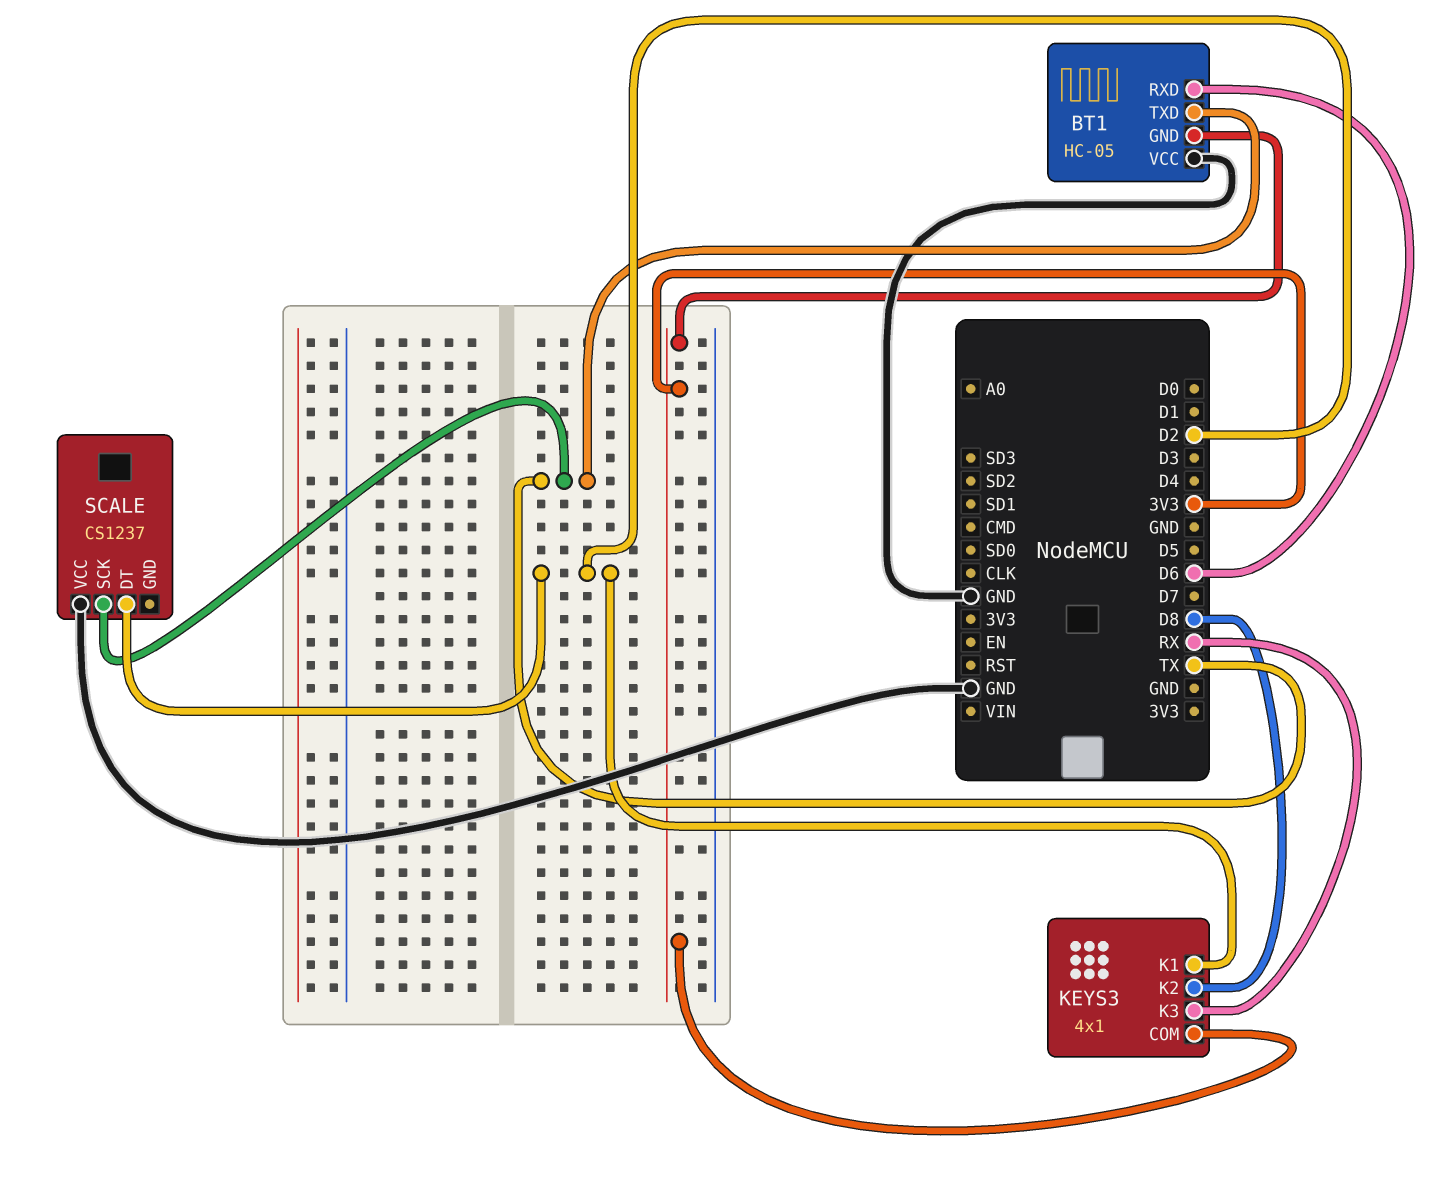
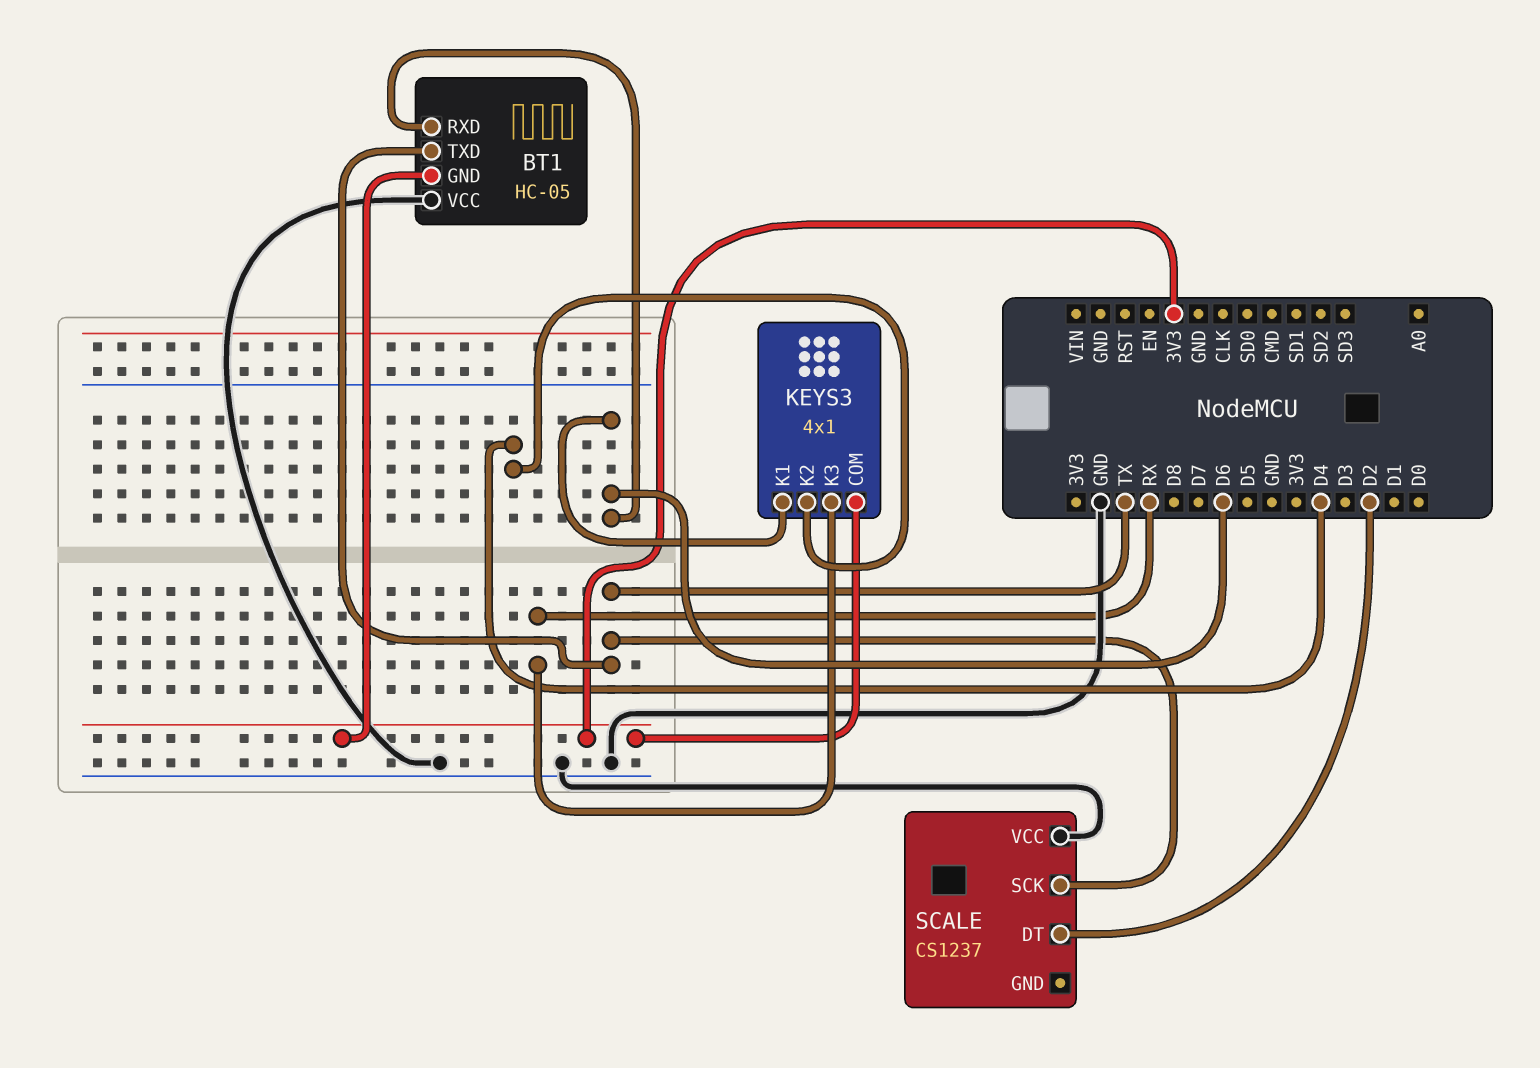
KEYS3 pin K1: D2 -> D6
KEYS3 pin K2: D8 -> D4

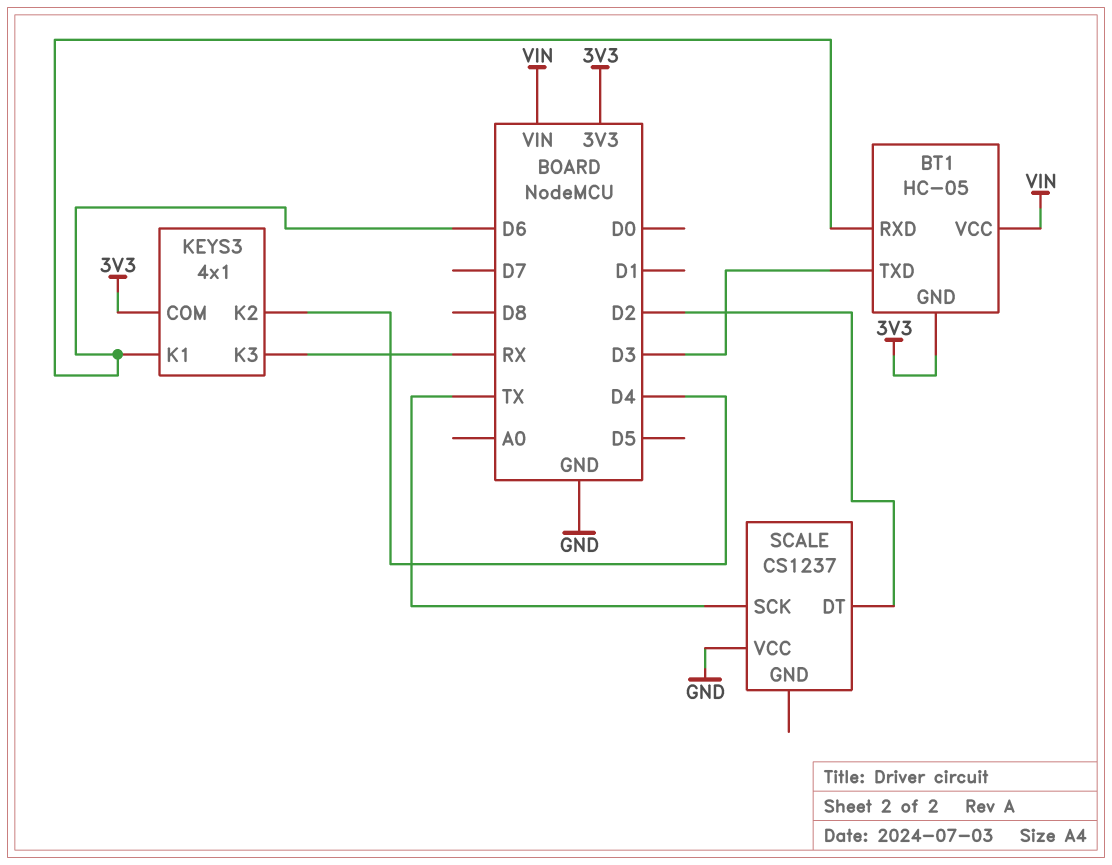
BT1 pin TXD: TX -> D3
BT1 pin VCC: GND -> VIN

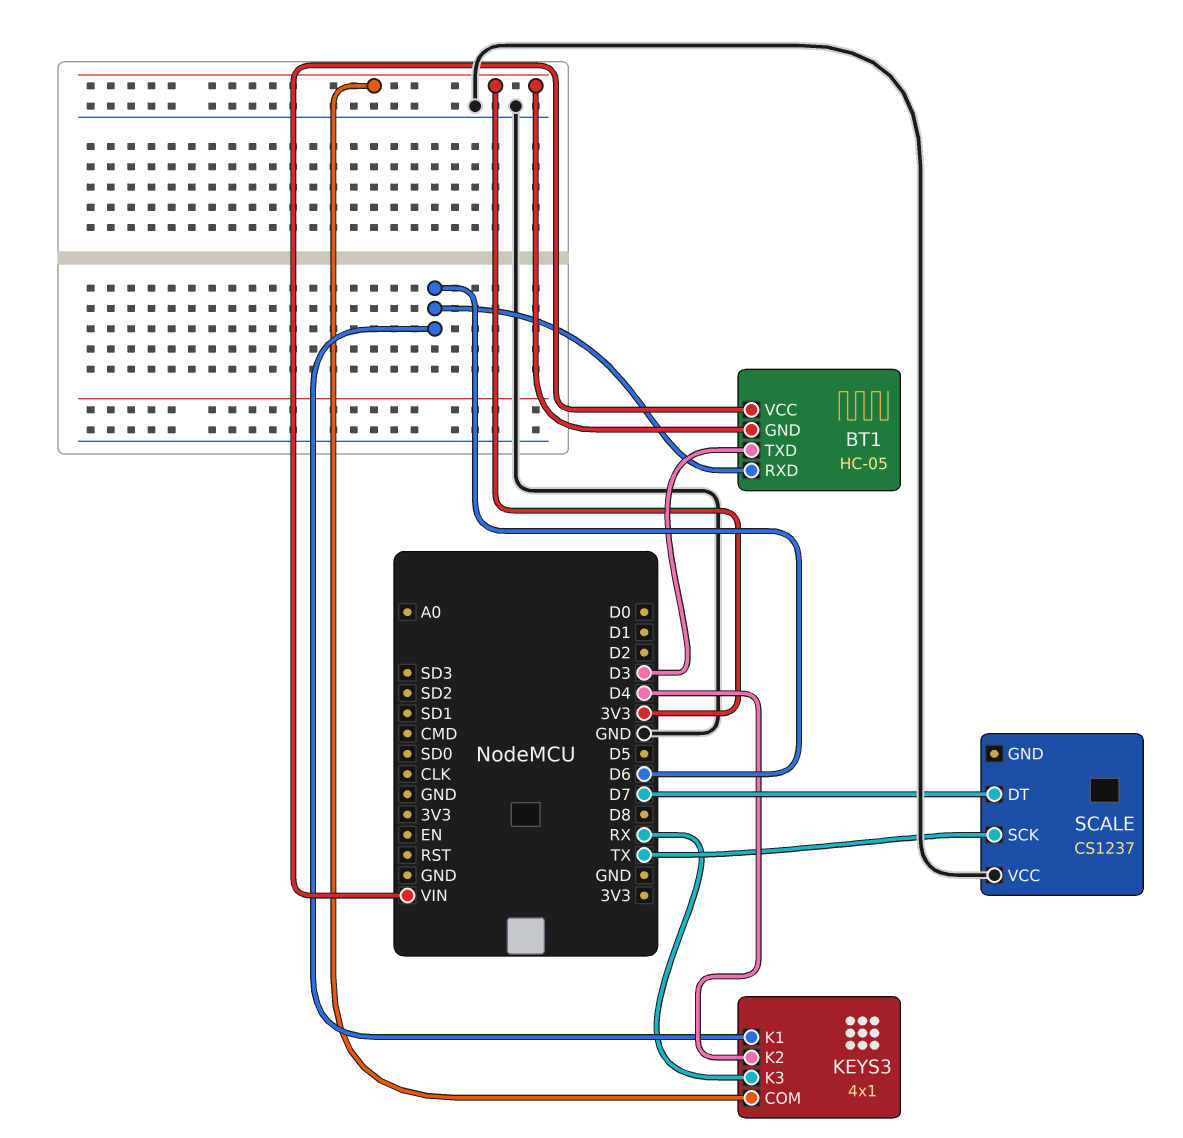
SCALE pin DT: D2 -> D7

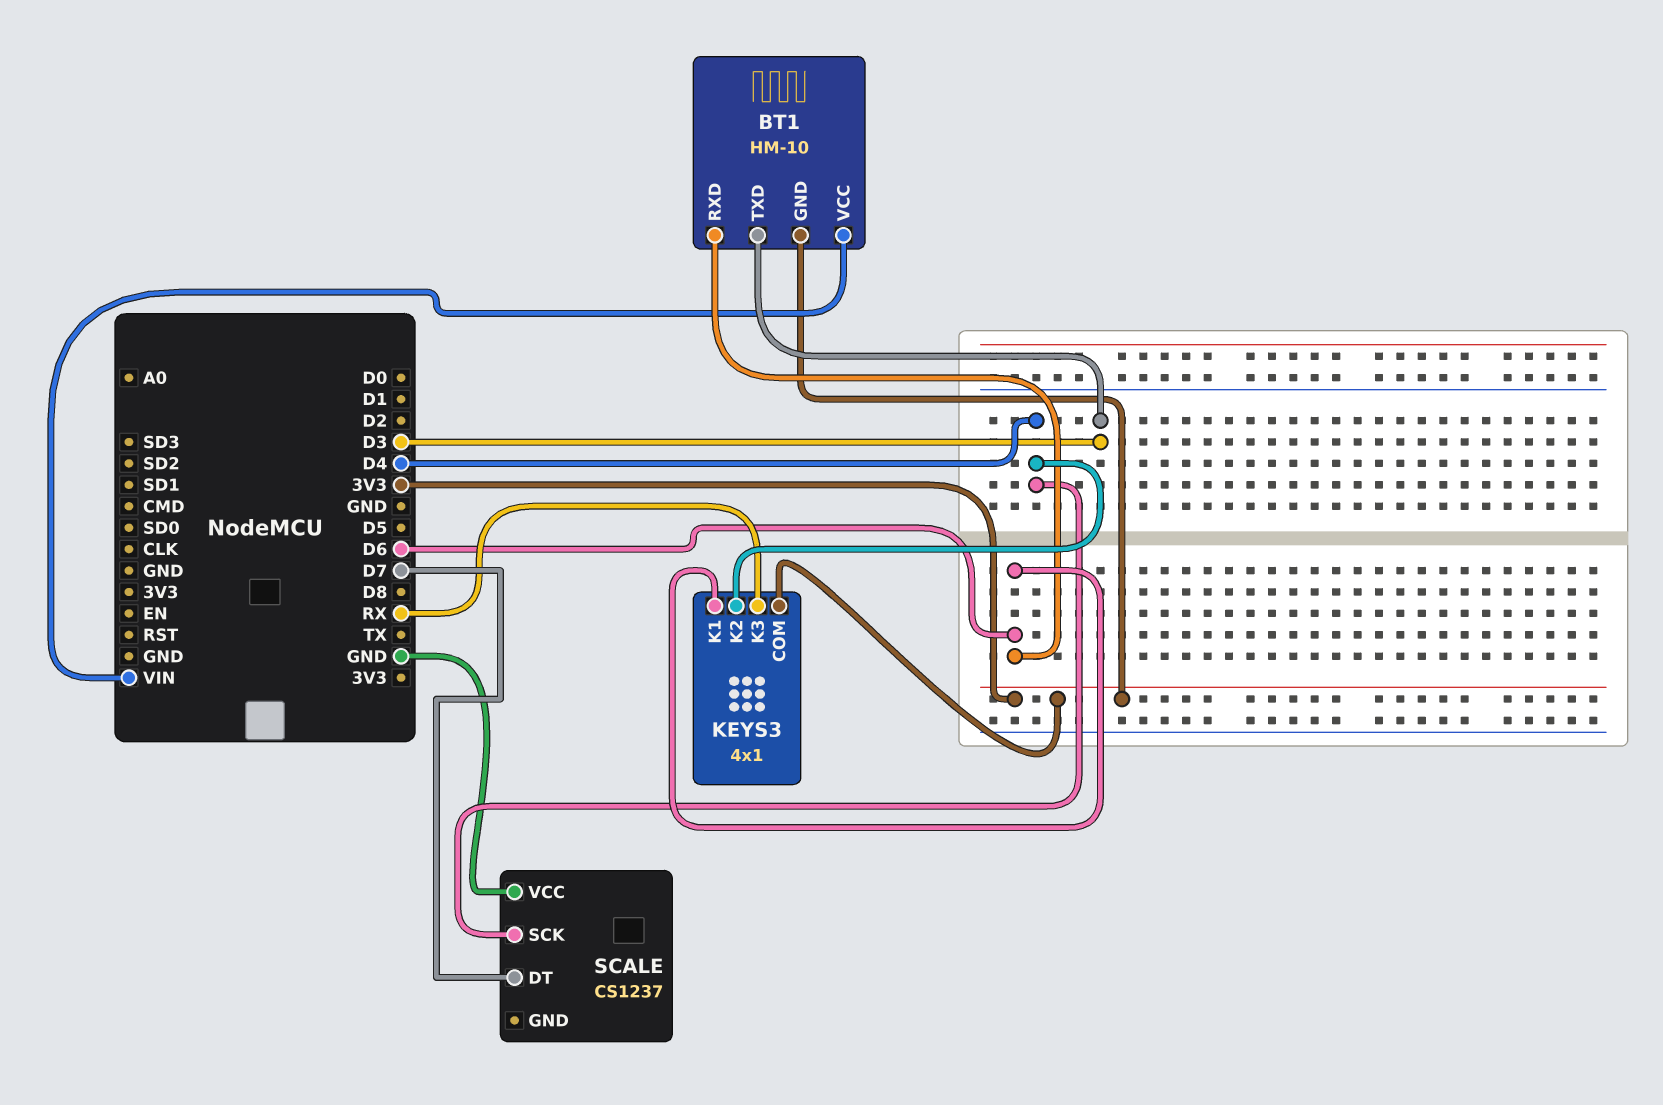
BT1: HC-05 -> HM-10
SCALE pin SCK: TX -> D4

